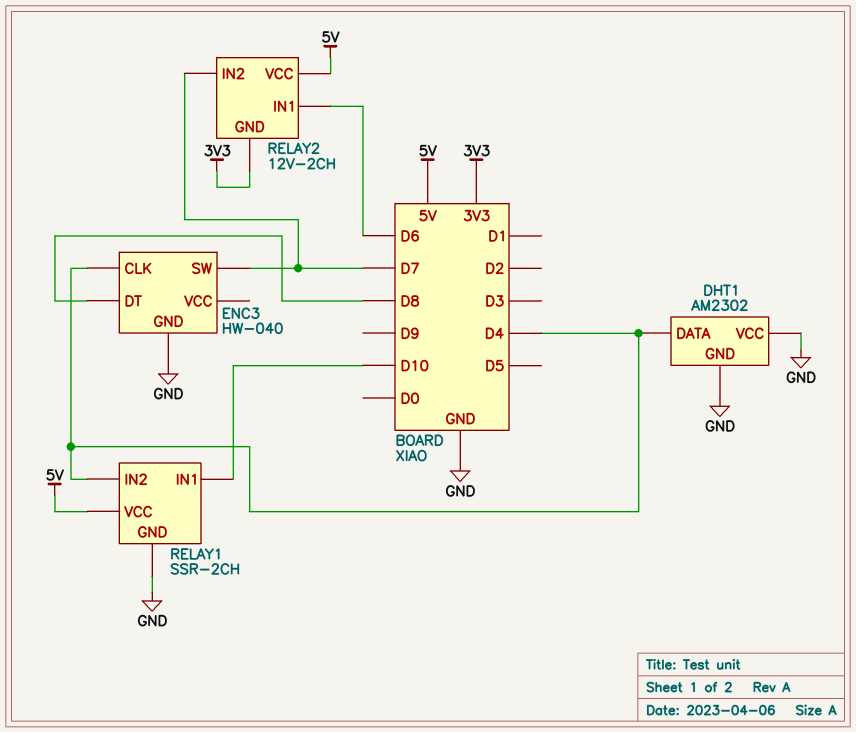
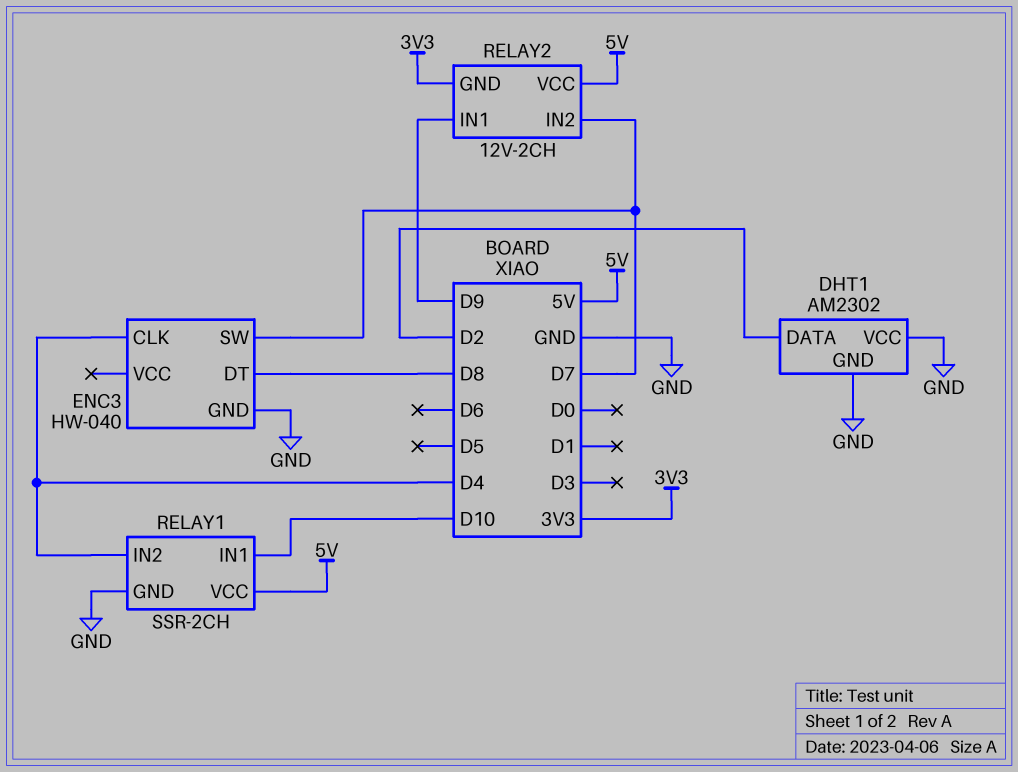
DHT1 pin DATA: D4 -> D2
RELAY2 pin IN1: D6 -> D9

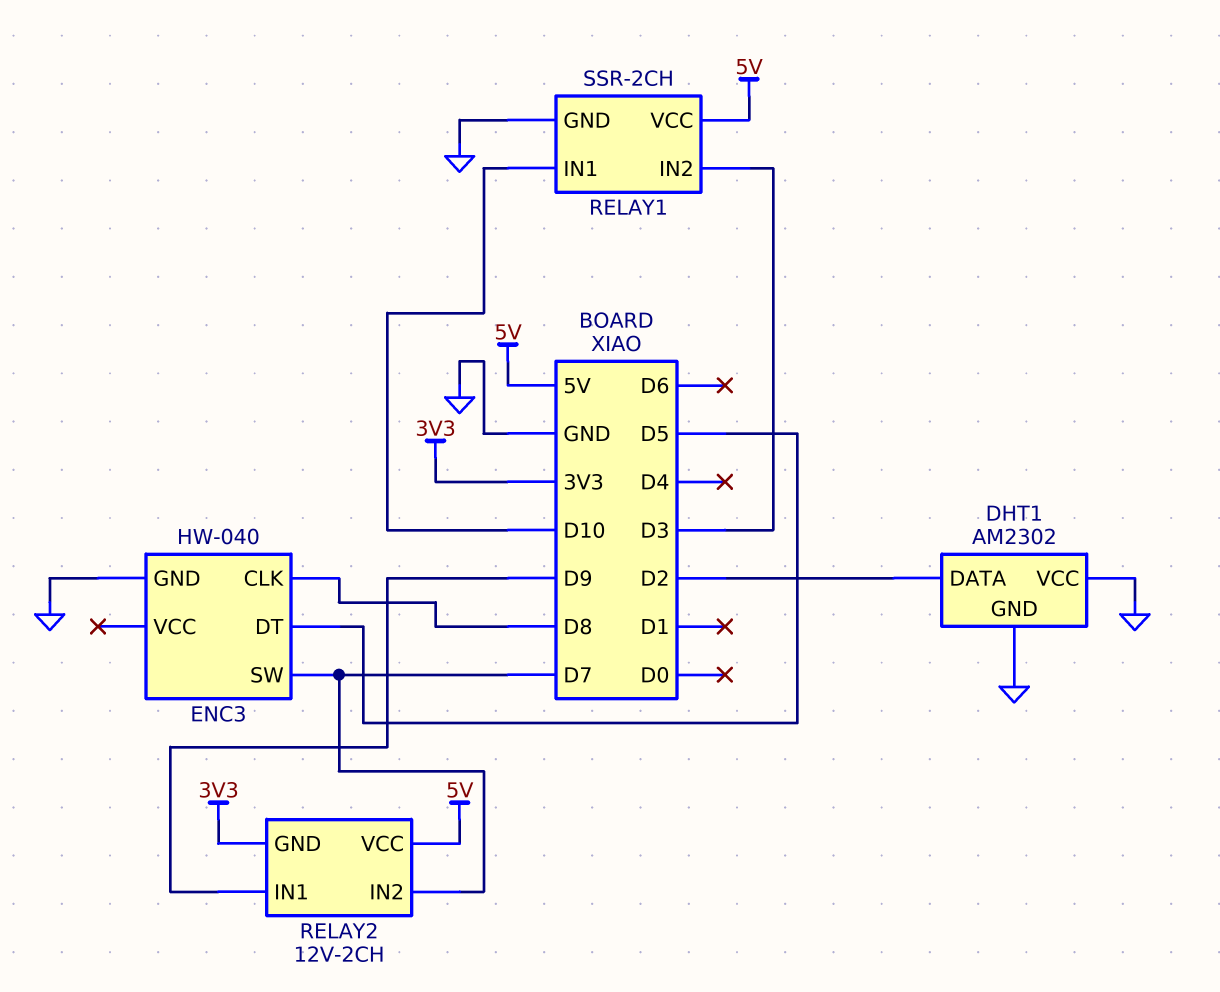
ENC3 pin CLK: D4 -> D8
ENC3 pin DT: D8 -> D5
RELAY1 pin IN2: D4 -> D3

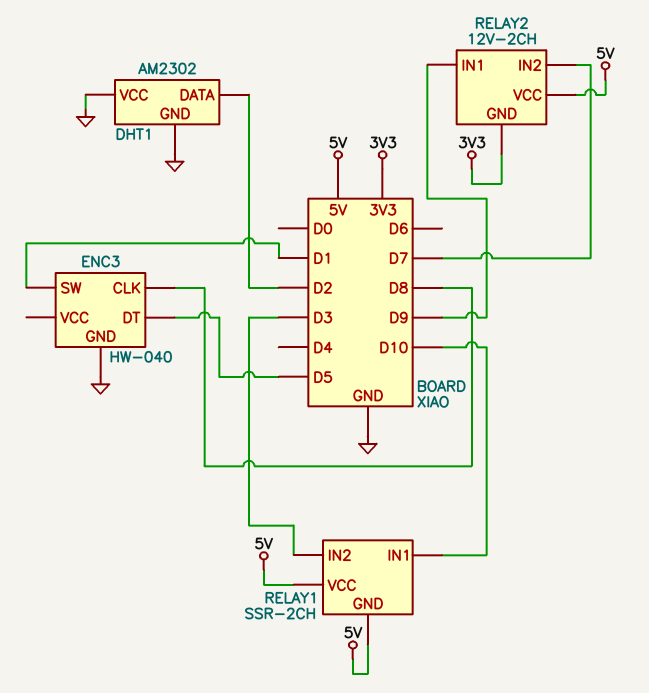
ENC3 pin SW: D7 -> D1
RELAY1 pin GND: GND -> 5V

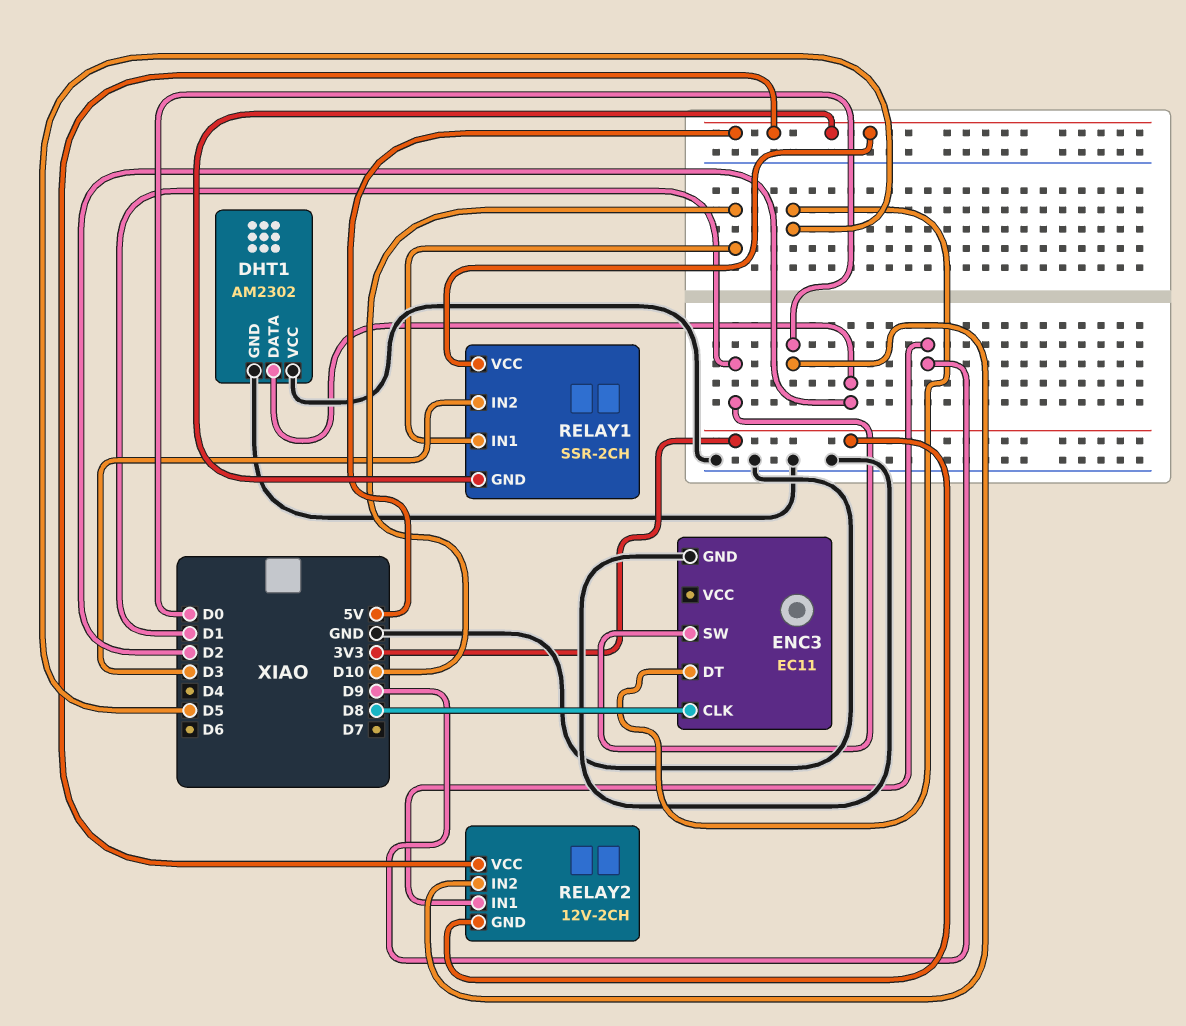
ENC3: HW-040 -> EC11
RELAY2 pin IN2: D7 -> D0

